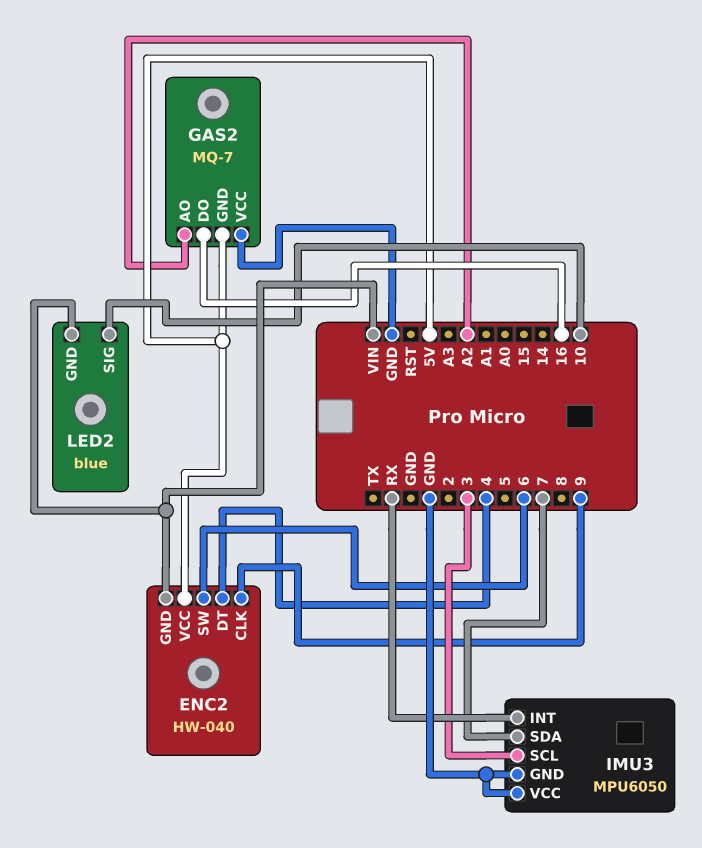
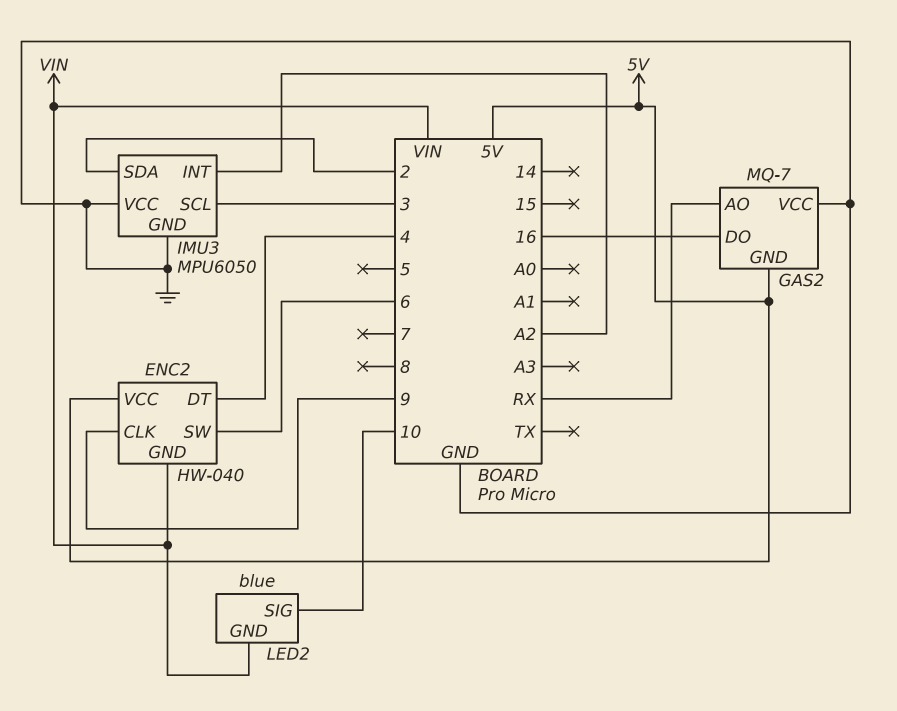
GAS2 pin AO: A2 -> RX
IMU3 pin INT: RX -> A2
IMU3 pin SDA: 7 -> 2

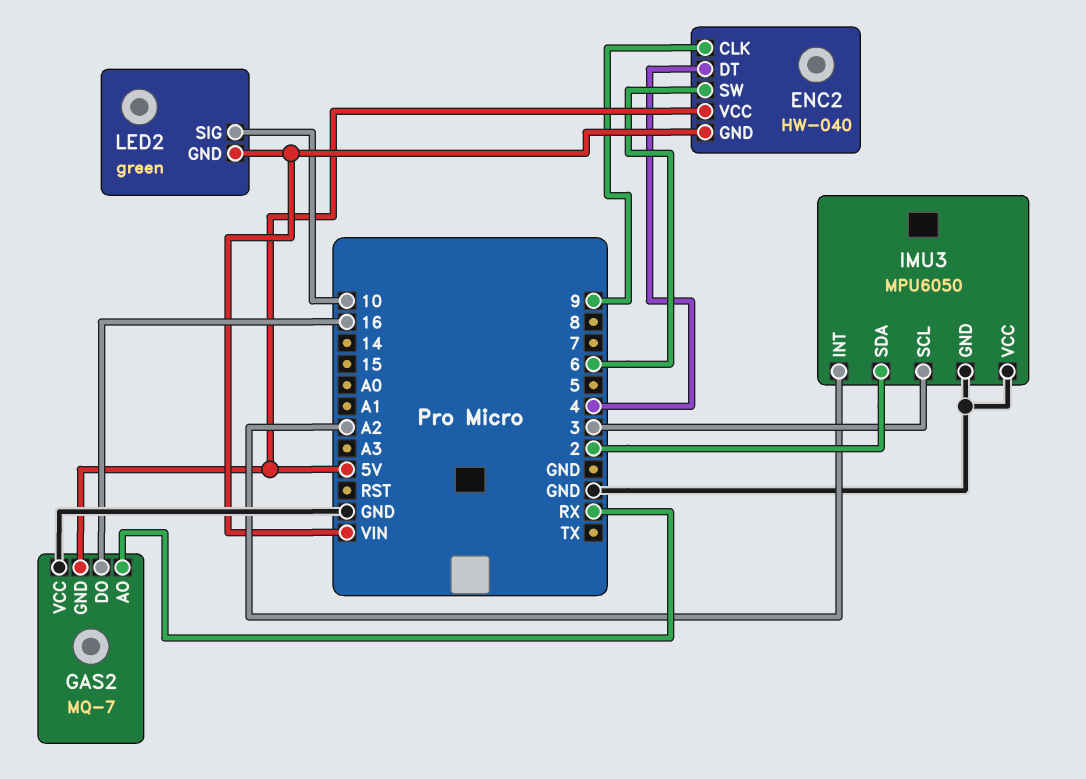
LED2: blue -> green

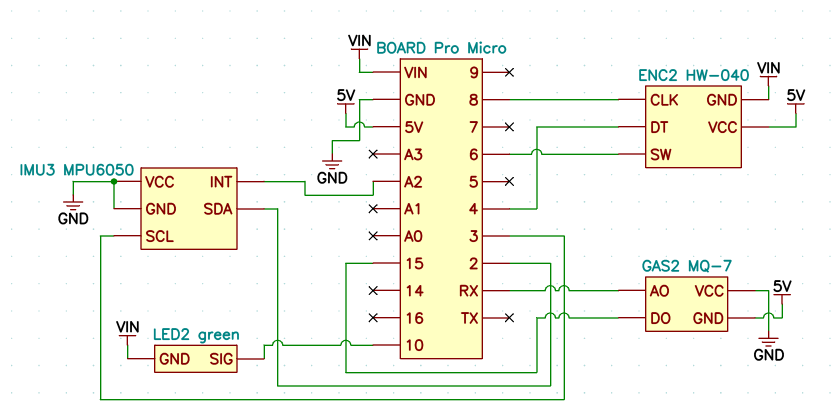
ENC2 pin CLK: 9 -> 8
GAS2 pin DO: 16 -> 15

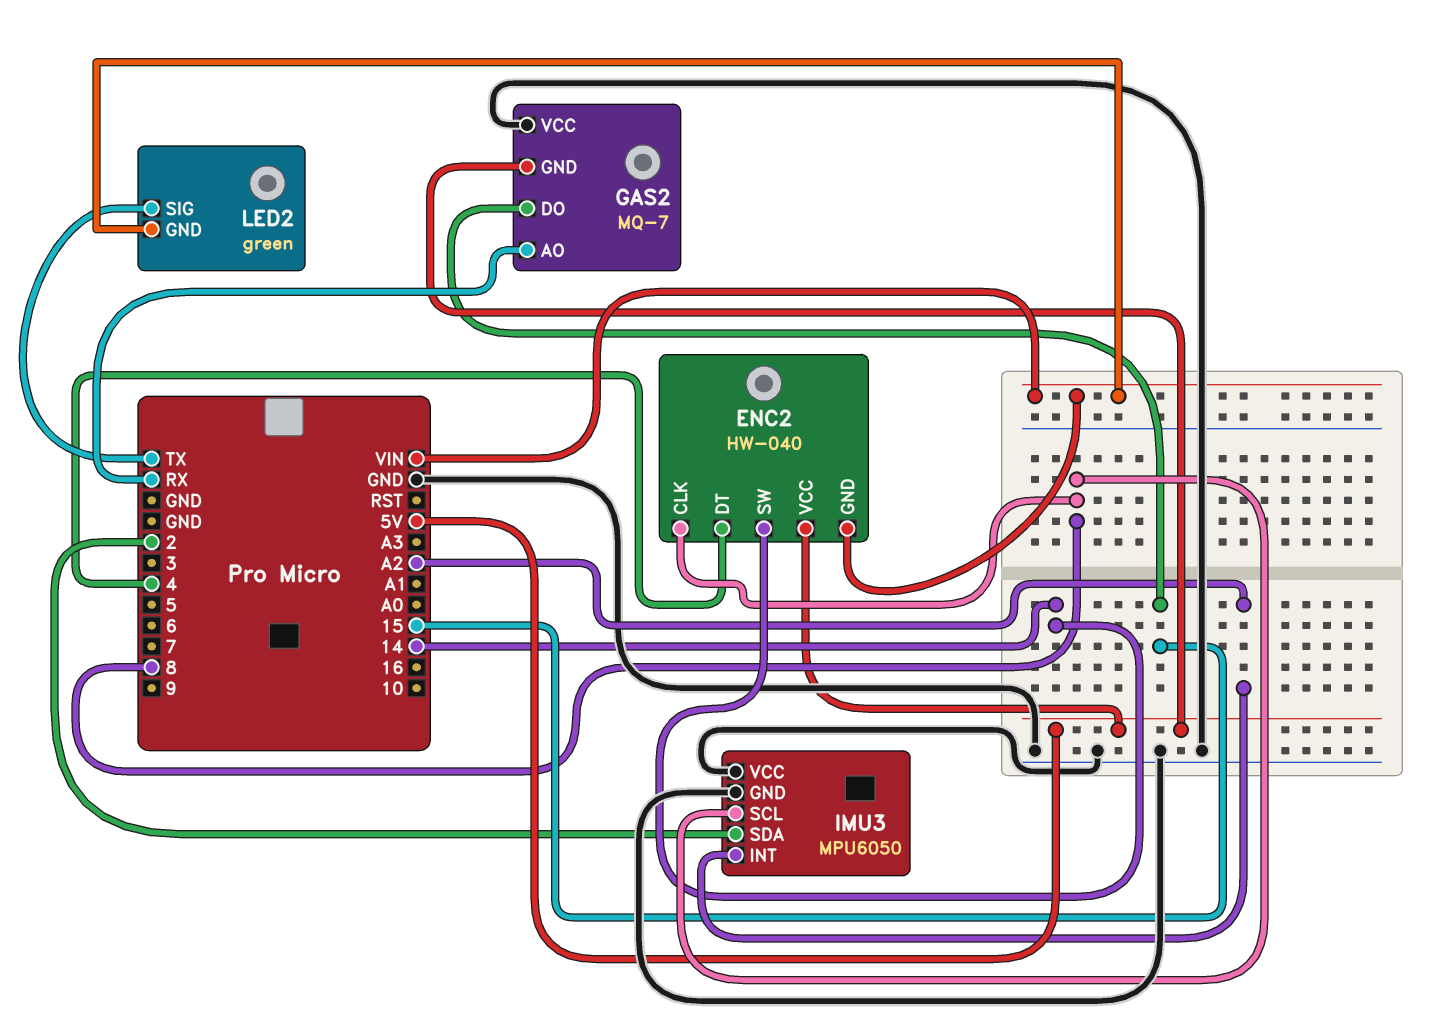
ENC2 pin SW: 6 -> 14
IMU3 pin SCL: 3 -> 8
LED2 pin SIG: 10 -> TX

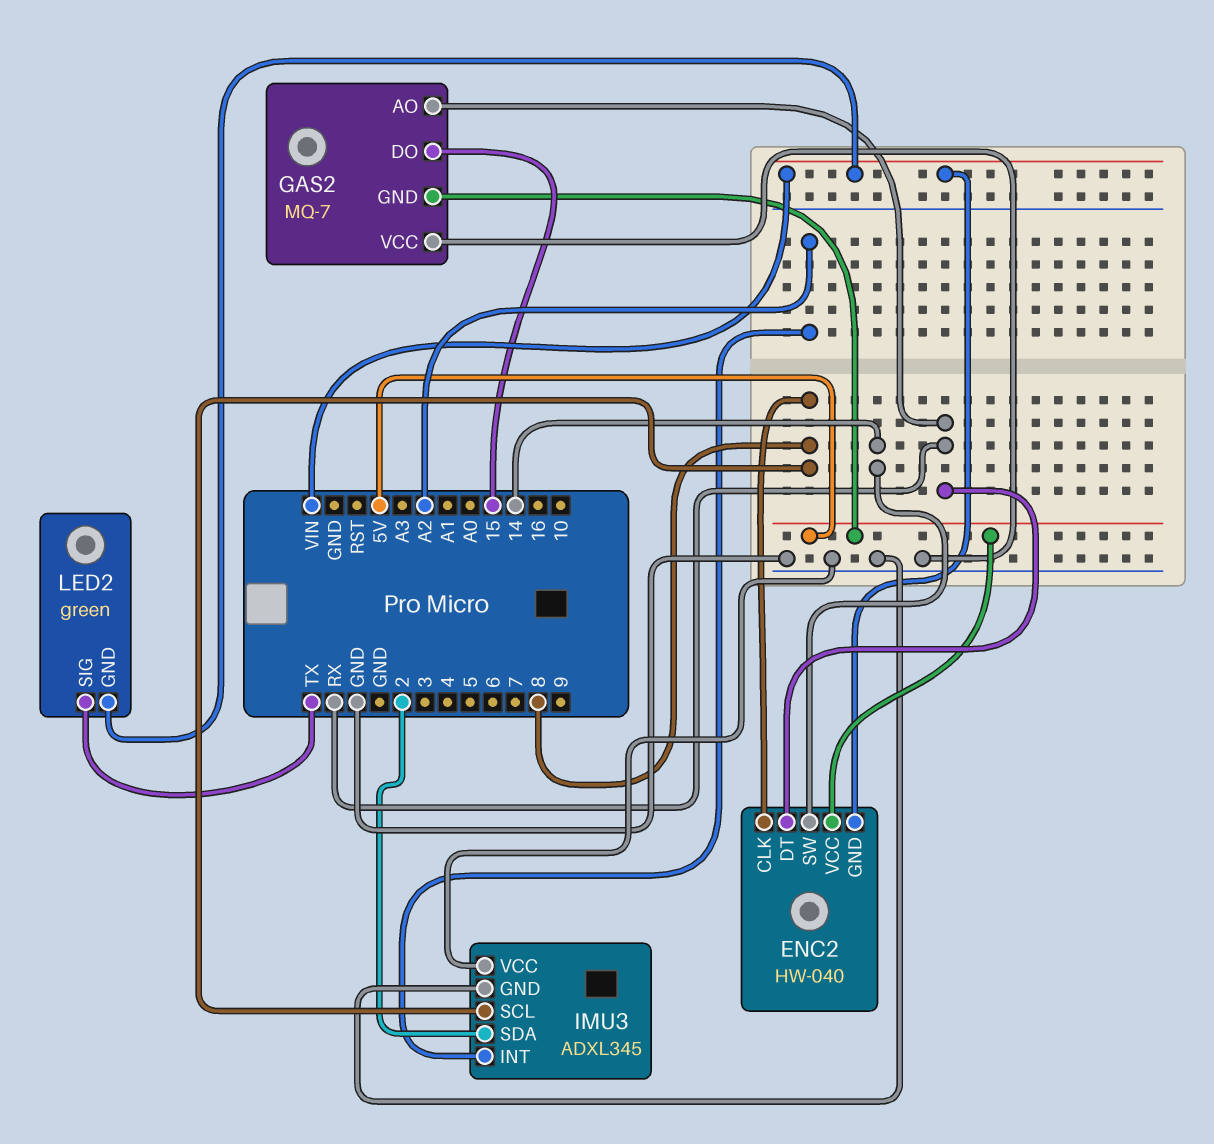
ENC2 pin DT: 4 -> RX
IMU3: MPU6050 -> ADXL345

